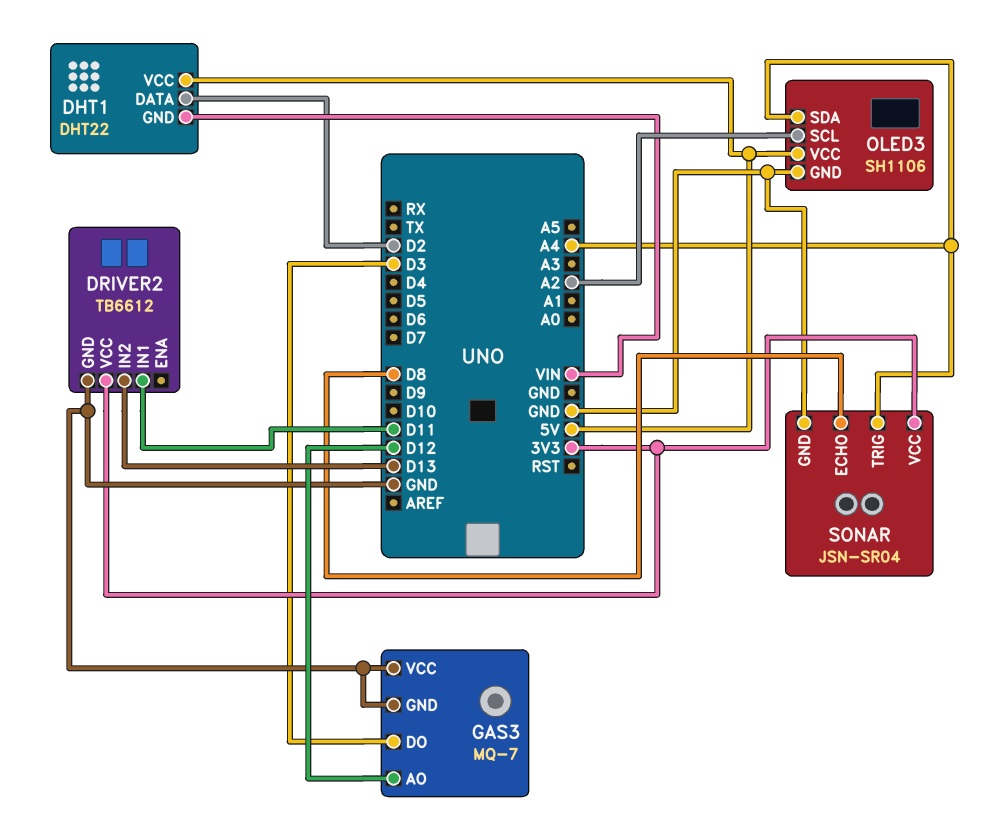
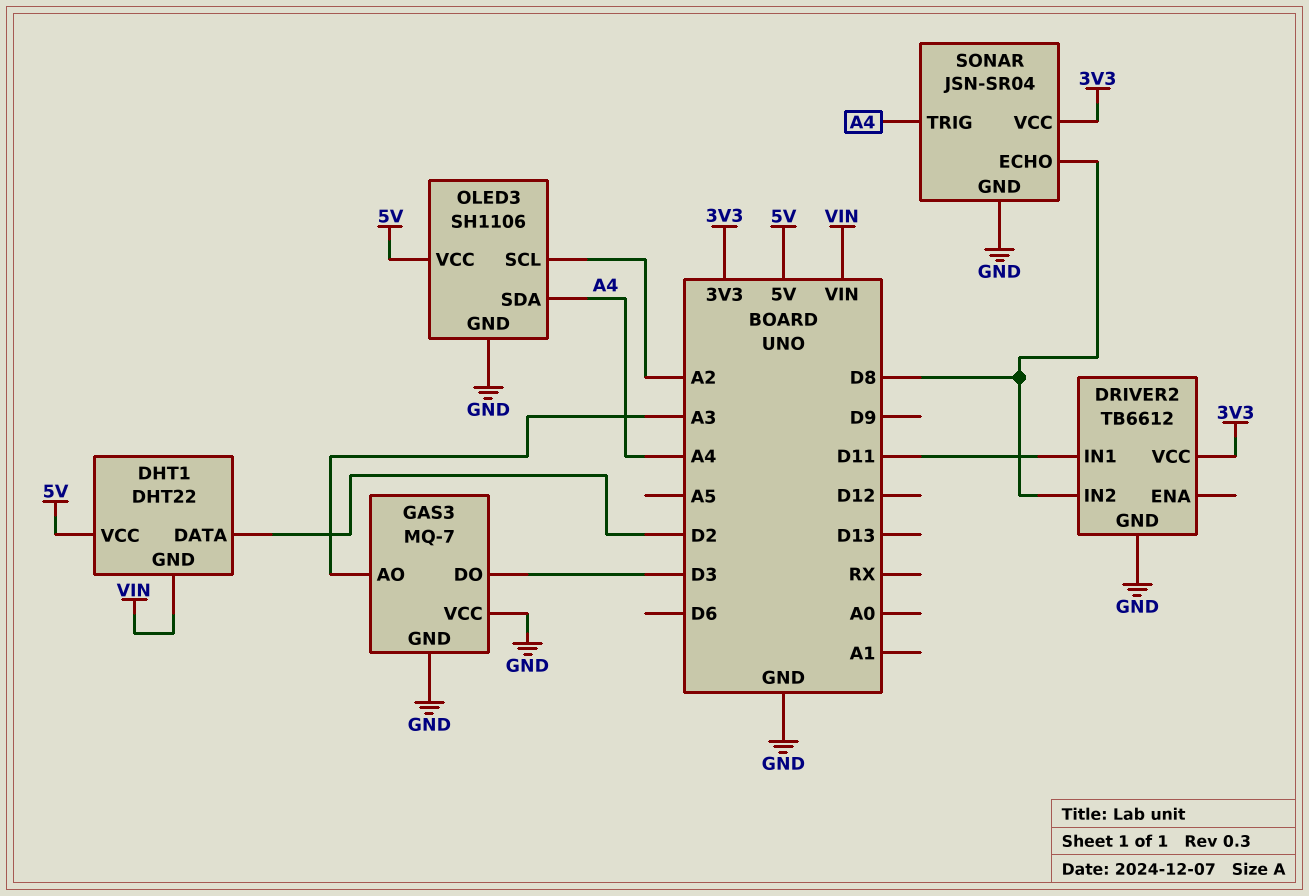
DRIVER2 pin IN2: D13 -> D8
GAS3 pin AO: D12 -> A3

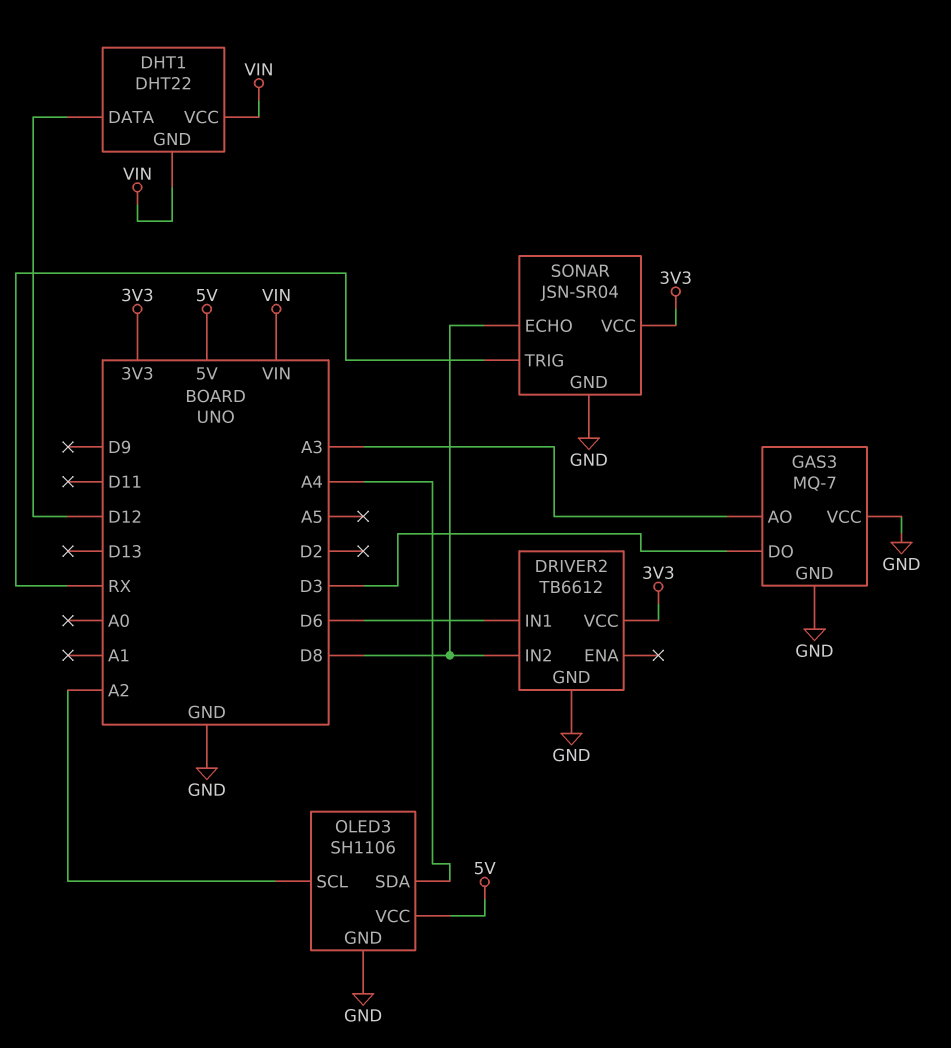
DHT1 pin DATA: D2 -> D12
DHT1 pin VCC: 5V -> VIN
DRIVER2 pin IN1: D11 -> D6
SONAR pin TRIG: A4 -> RX

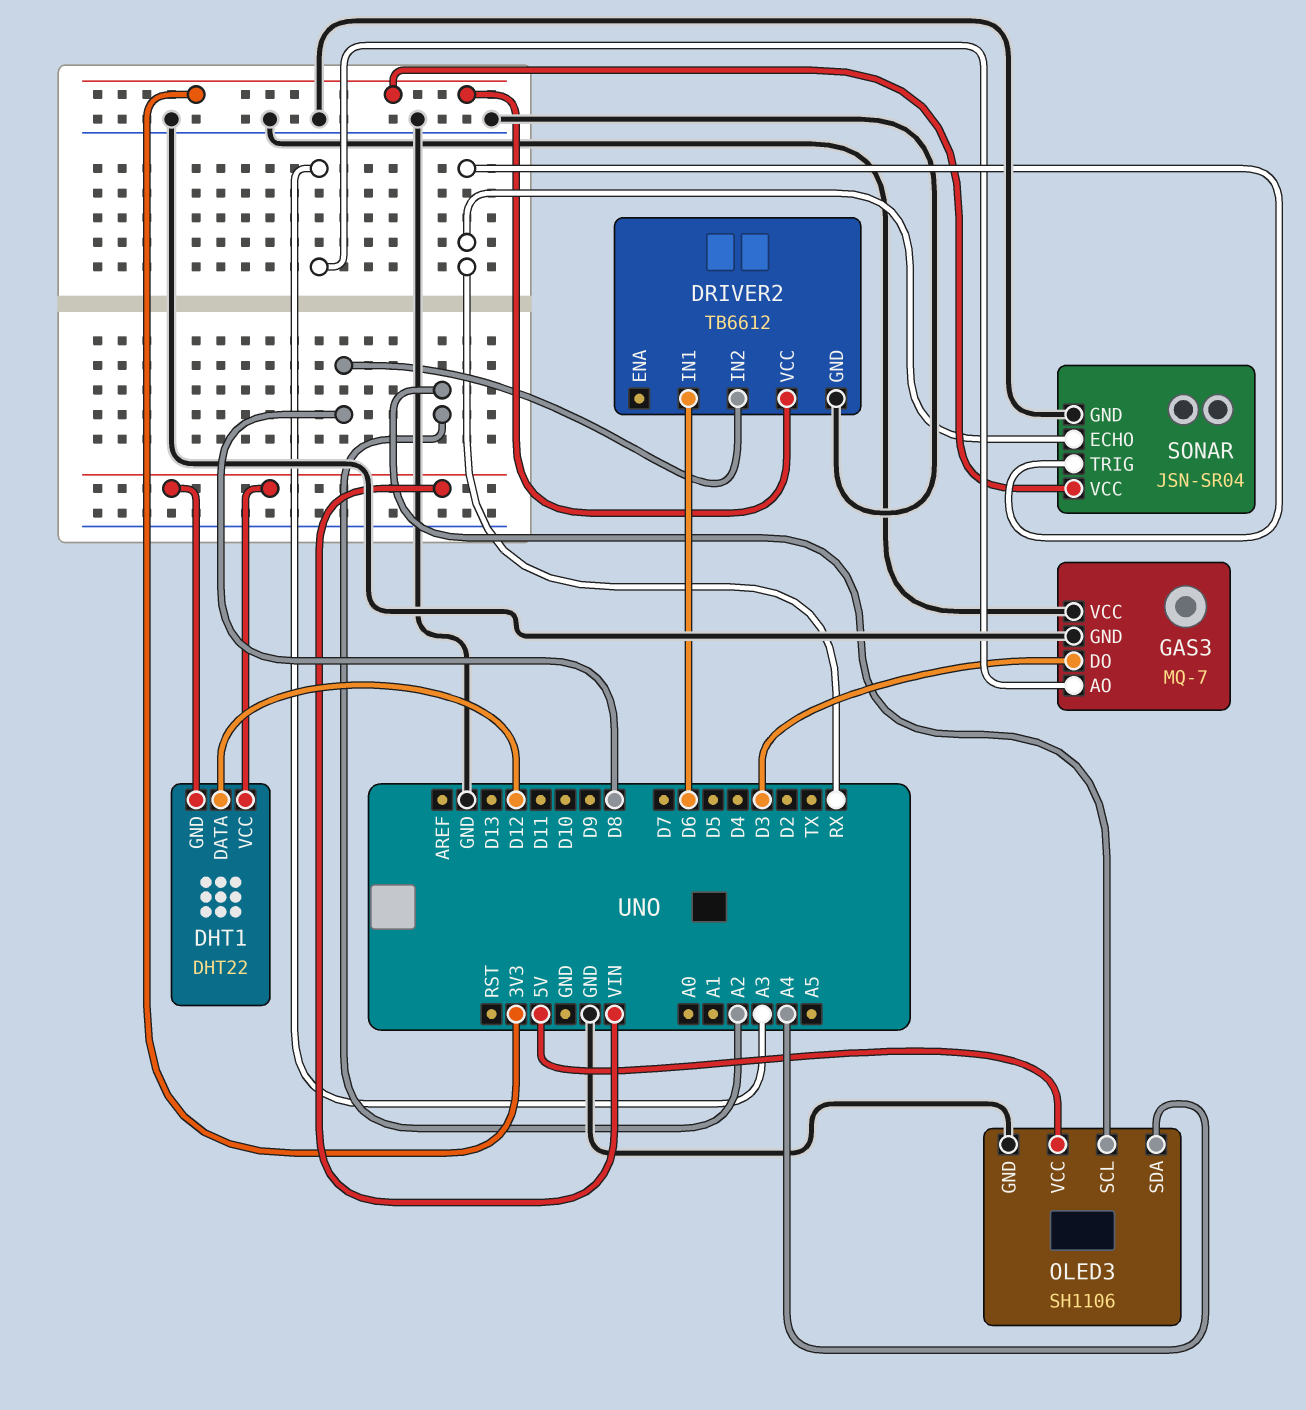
SONAR pin ECHO: D8 -> RX

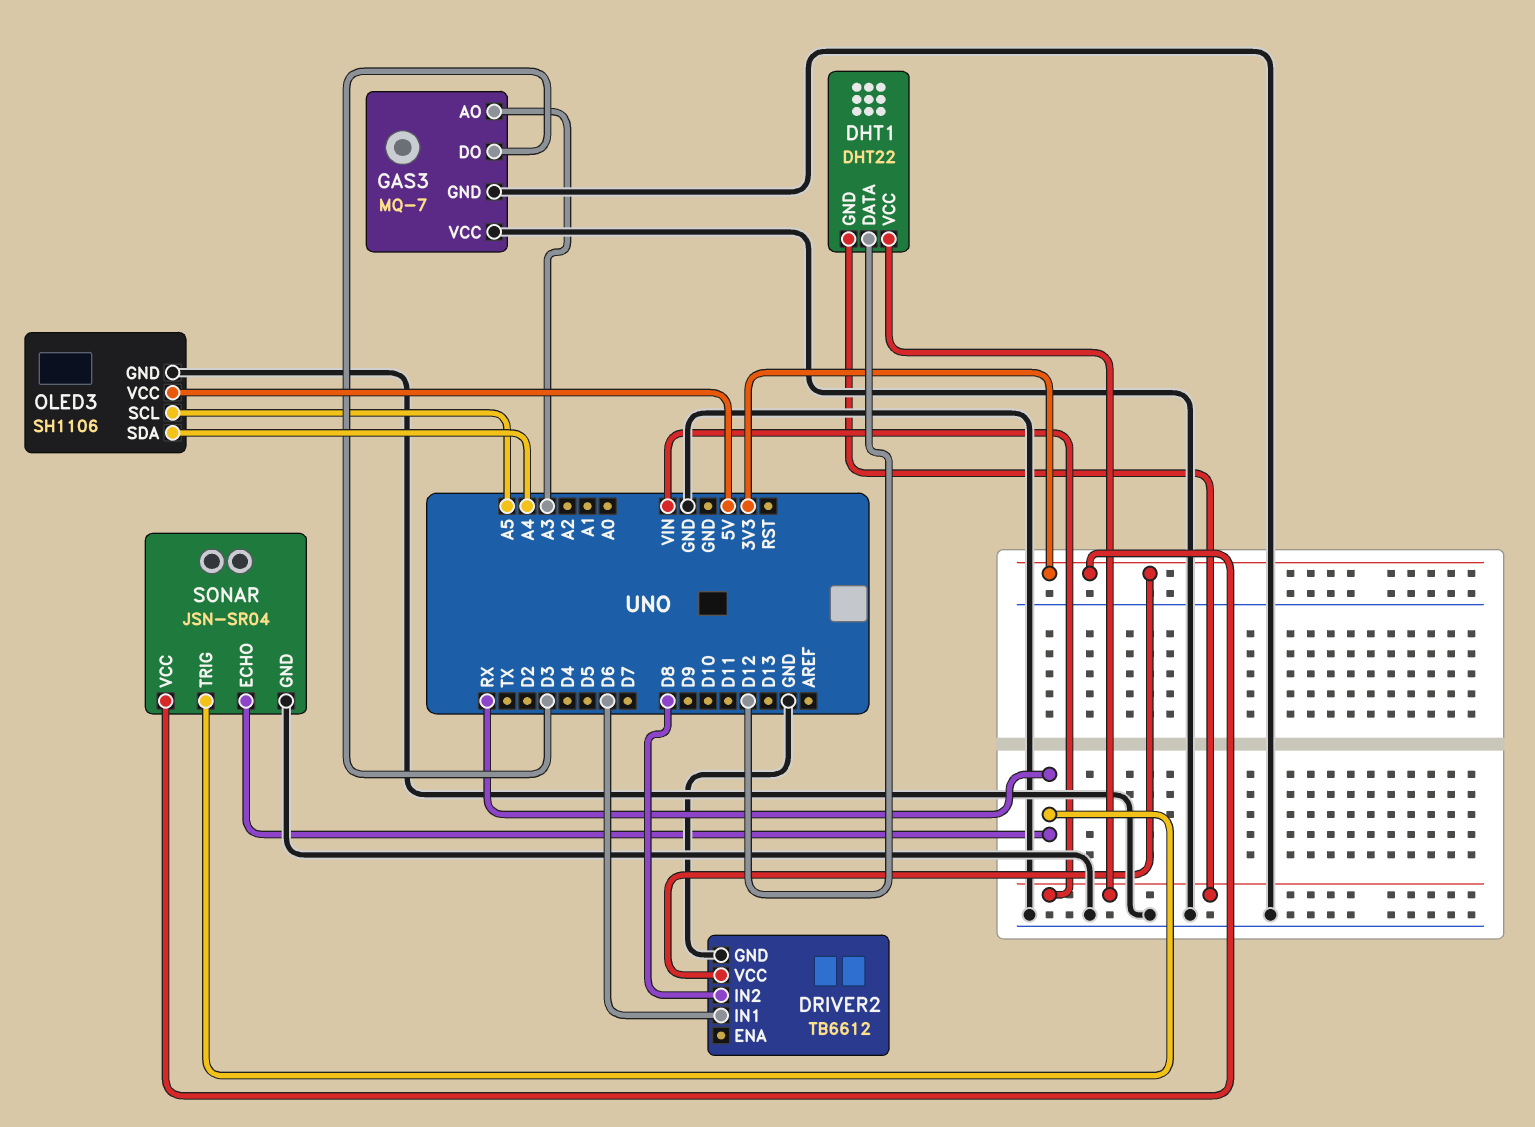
OLED3 pin SCL: A2 -> A5

